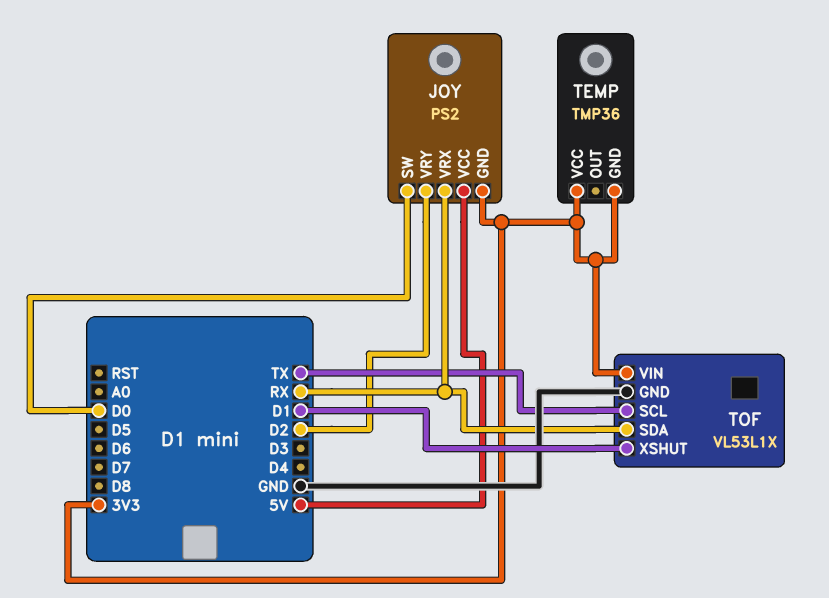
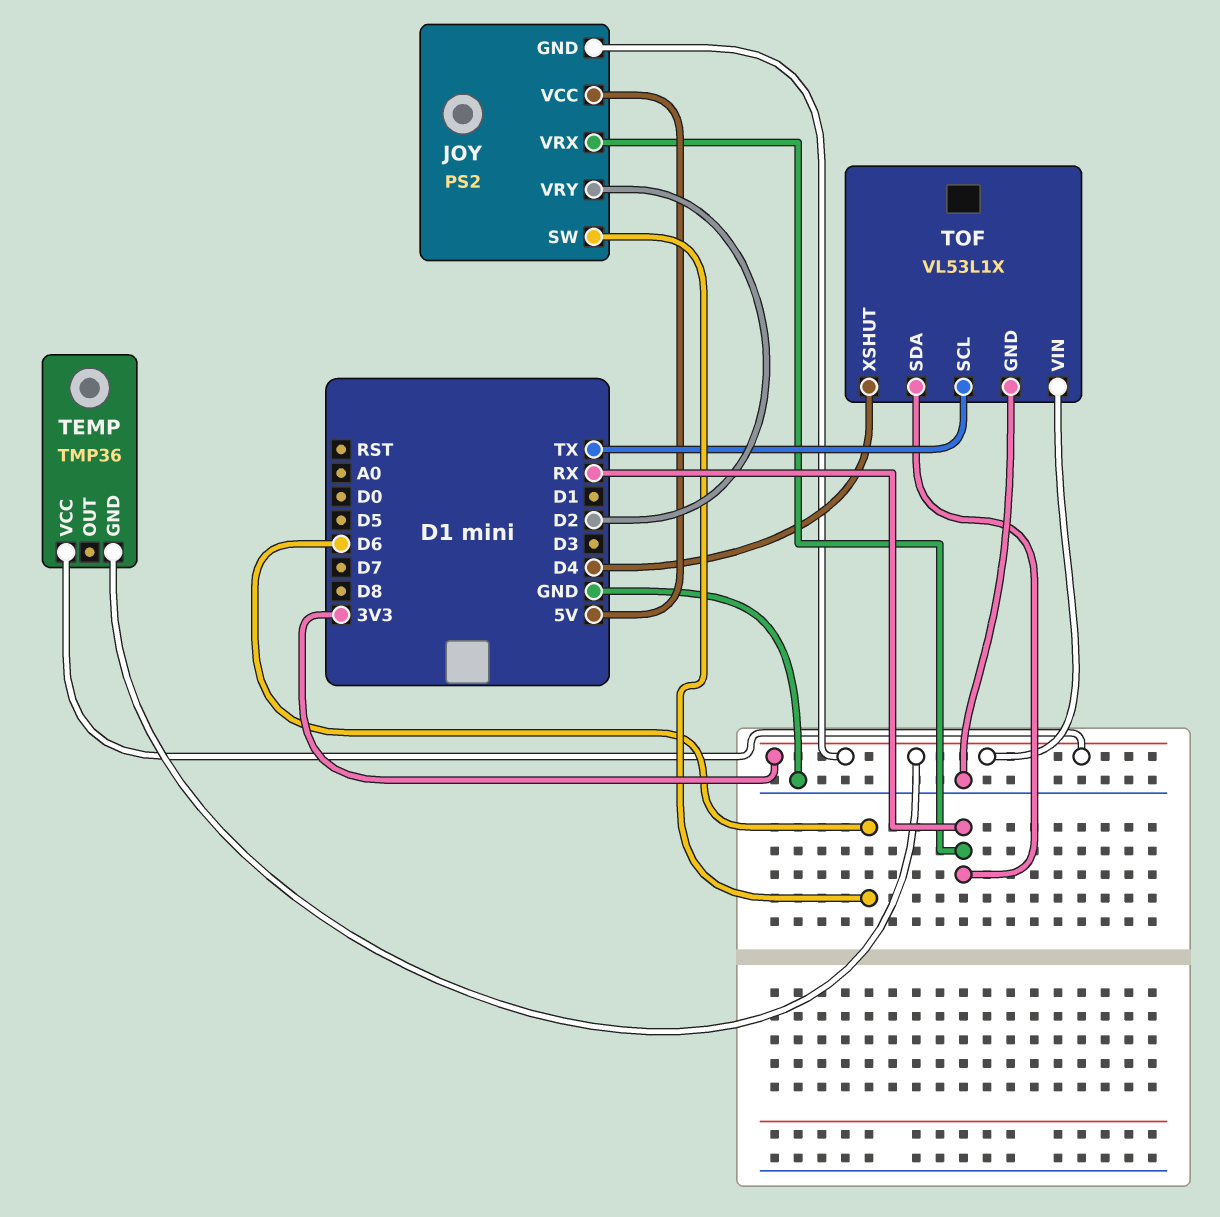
JOY pin SW: D0 -> D6
TOF pin XSHUT: D1 -> D4

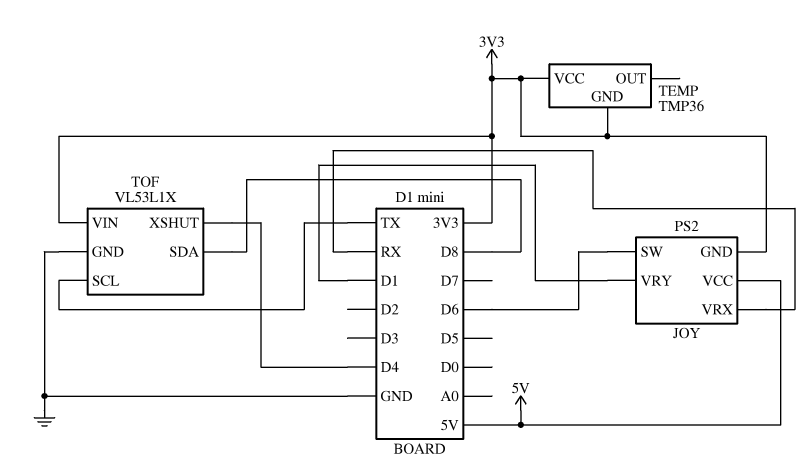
JOY pin VRY: D2 -> D1
TOF pin SDA: RX -> D8

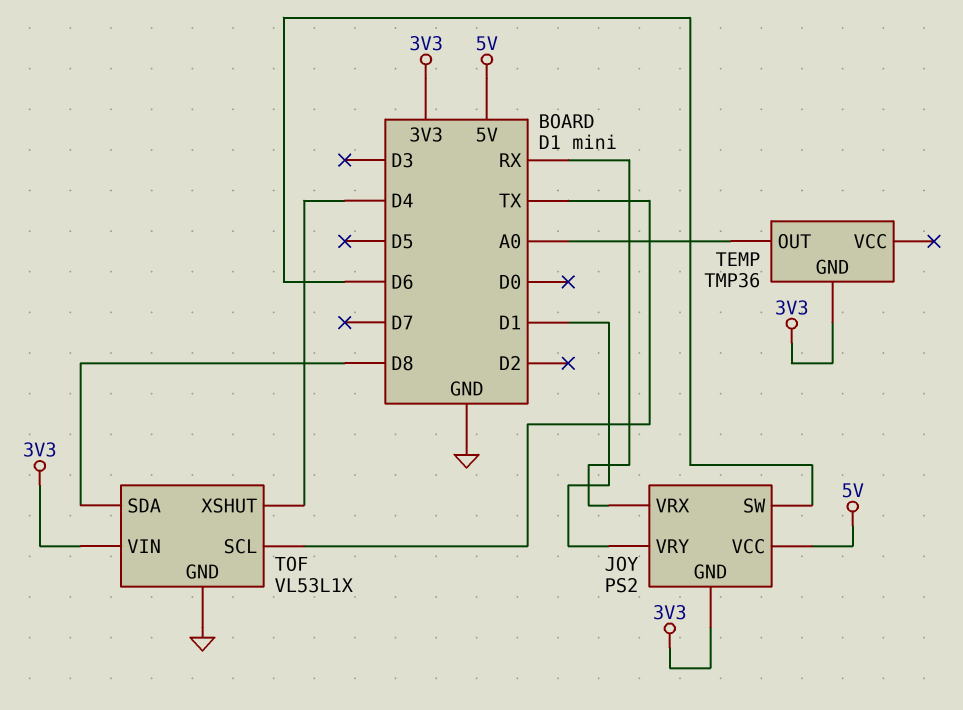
TEMP pin OUT: none -> A0
TEMP pin VCC: 3V3 -> none

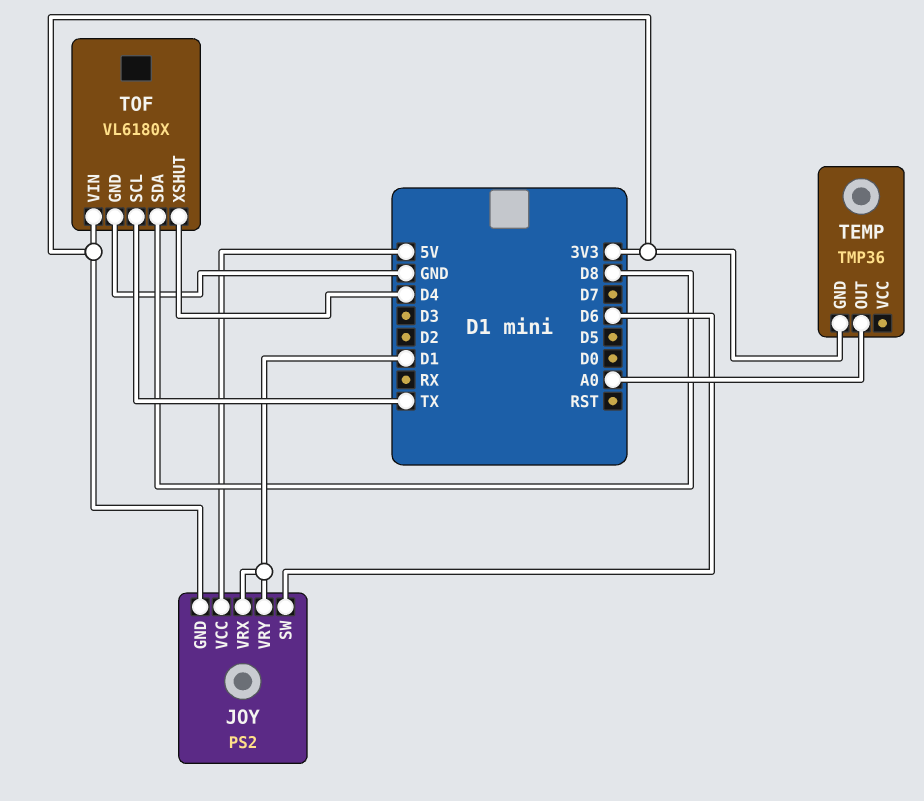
JOY pin VRX: RX -> D1
TOF: VL53L1X -> VL6180X

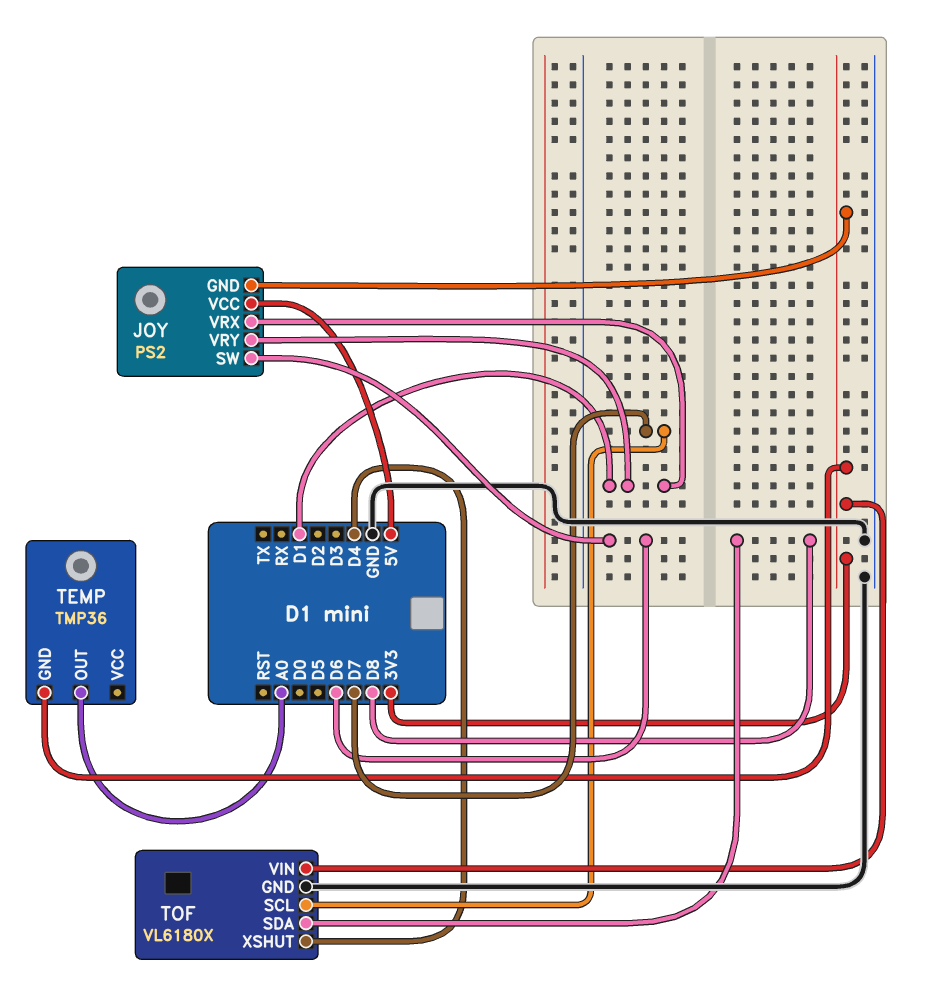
TOF pin SCL: TX -> D7

